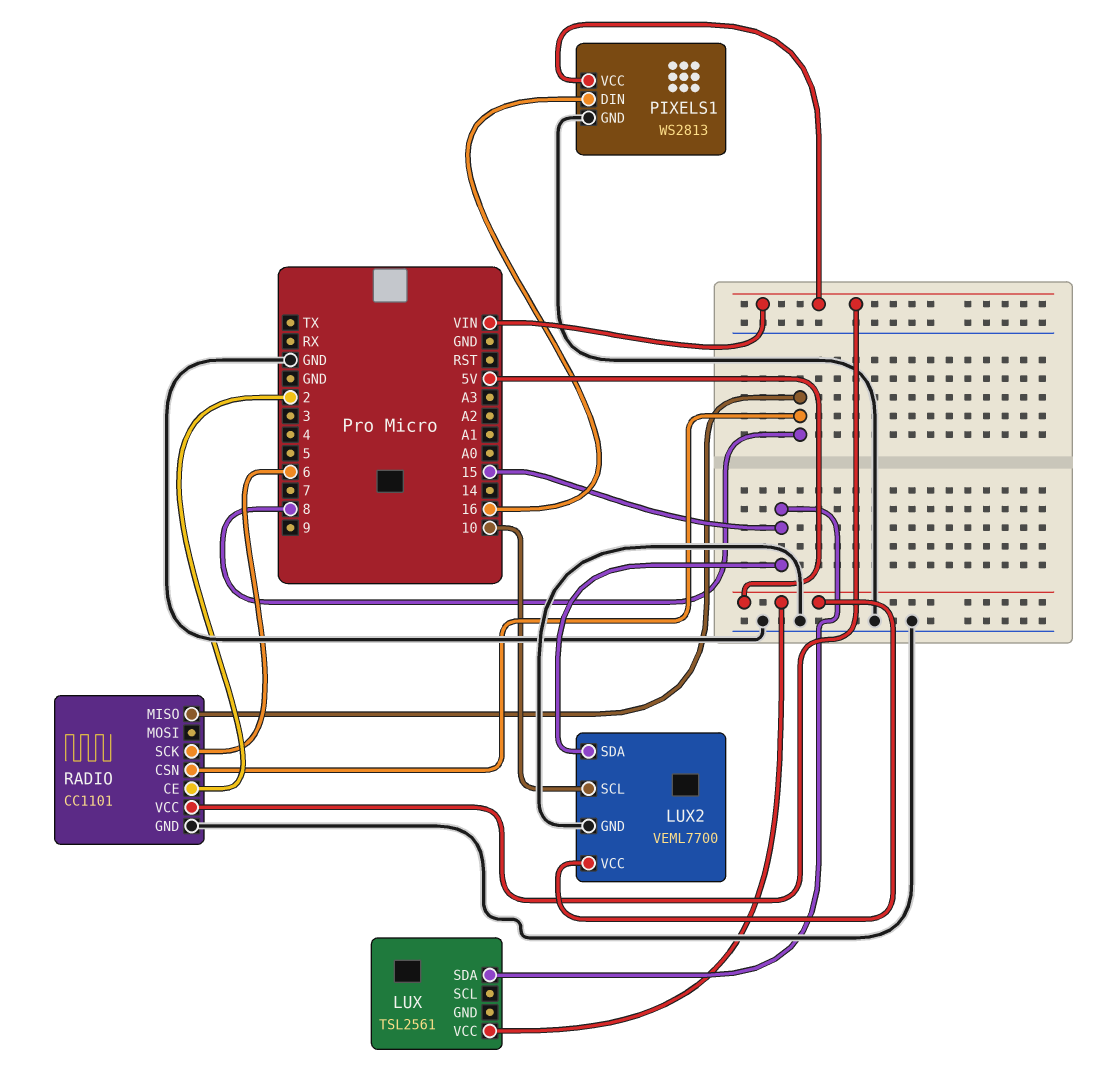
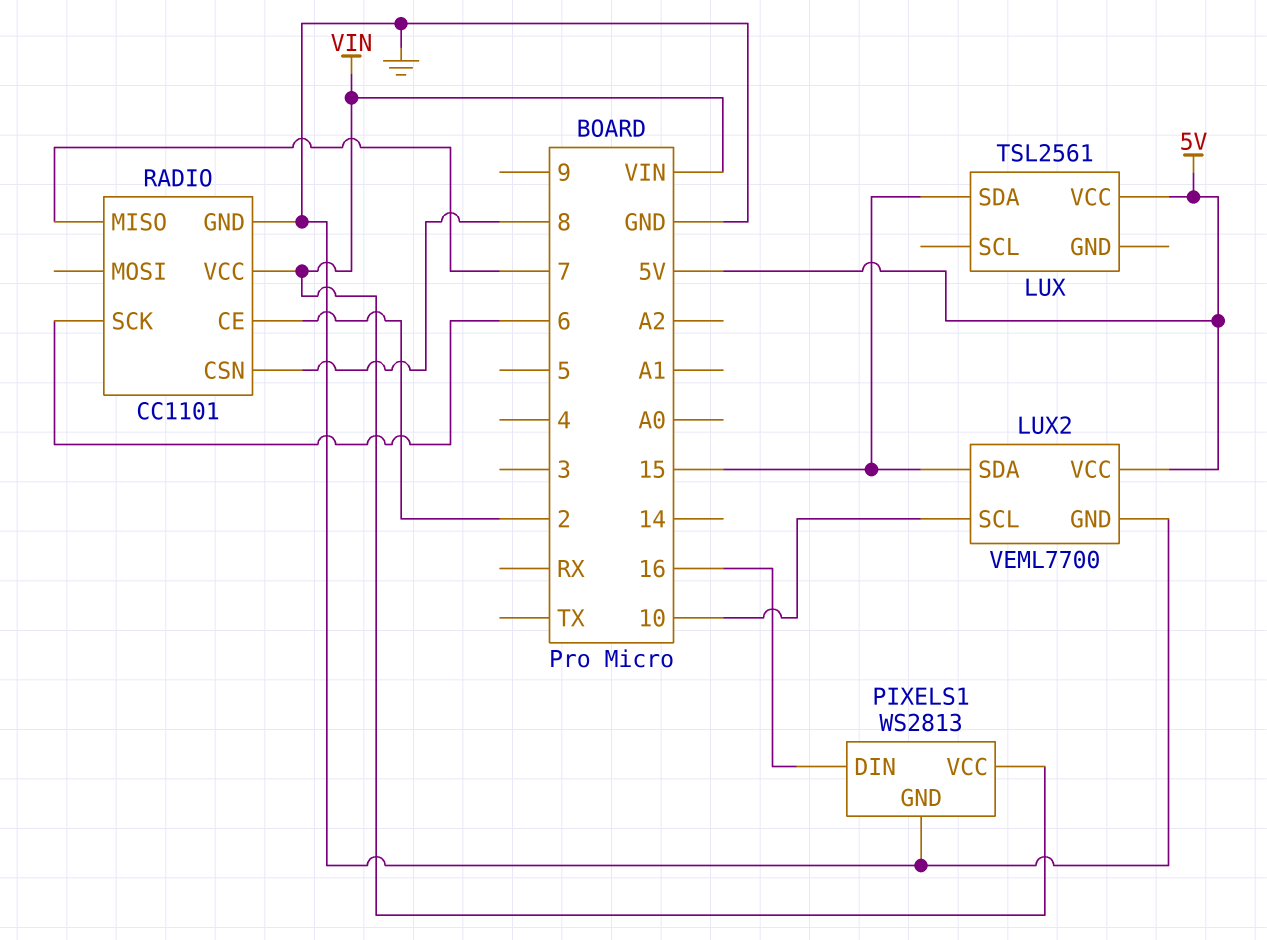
RADIO pin MISO: 8 -> 7

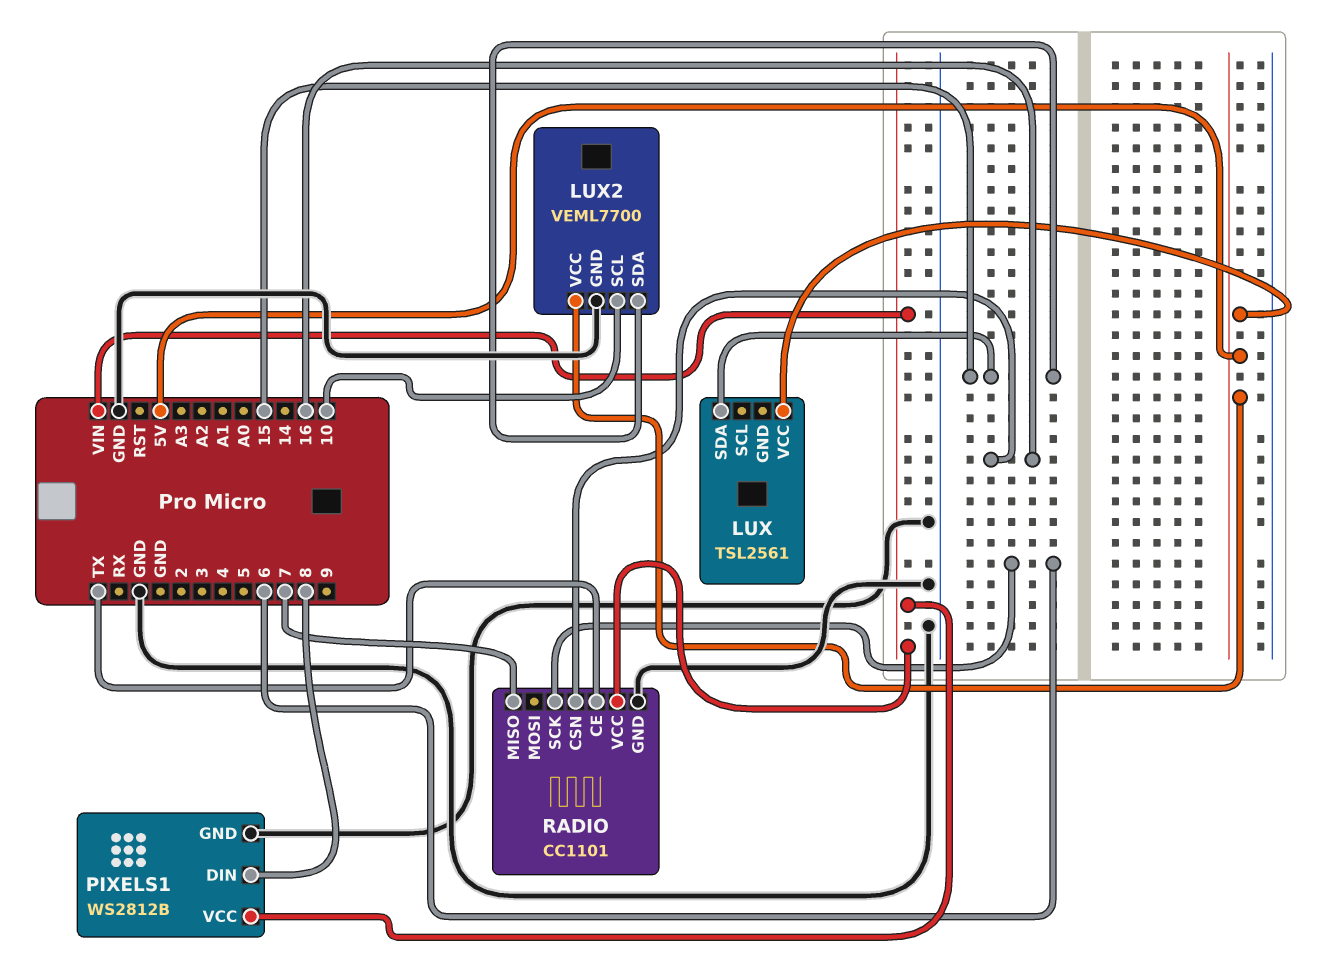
PIXELS1: WS2813 -> WS2812B
PIXELS1 pin DIN: 16 -> 8
RADIO pin CE: 2 -> TX
RADIO pin CSN: 8 -> 16

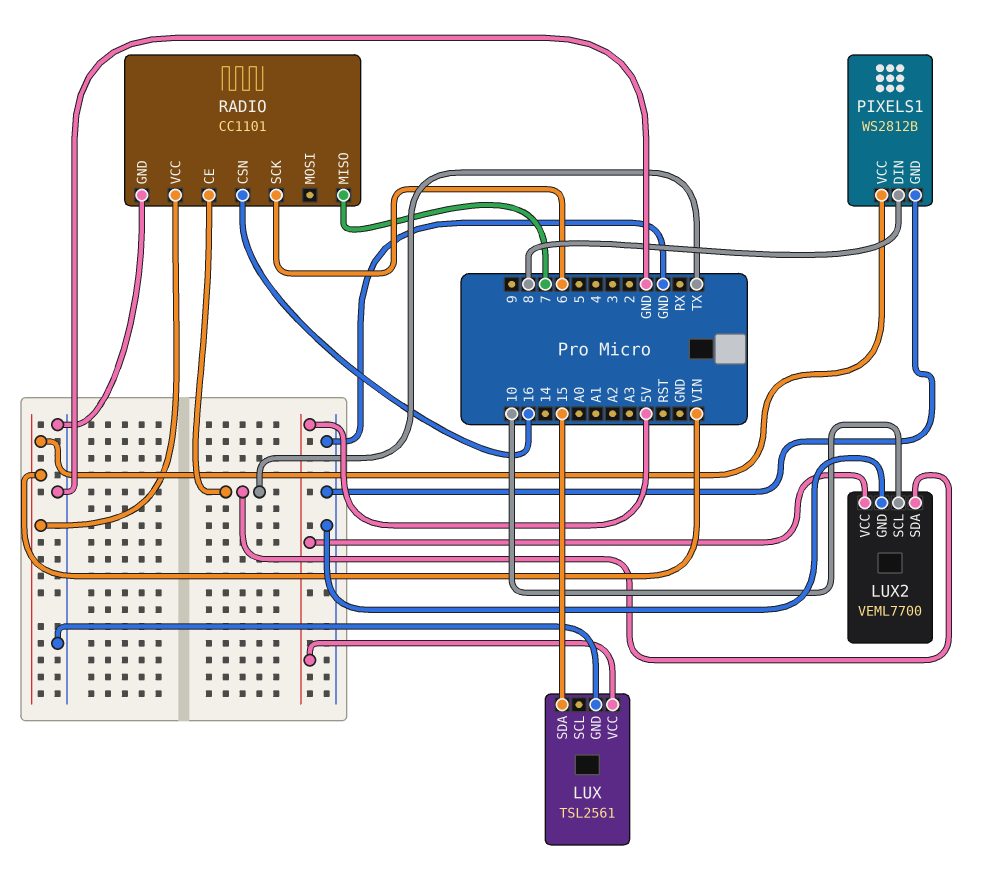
LUX pin GND: none -> GND
LUX2 pin SDA: 15 -> TX

